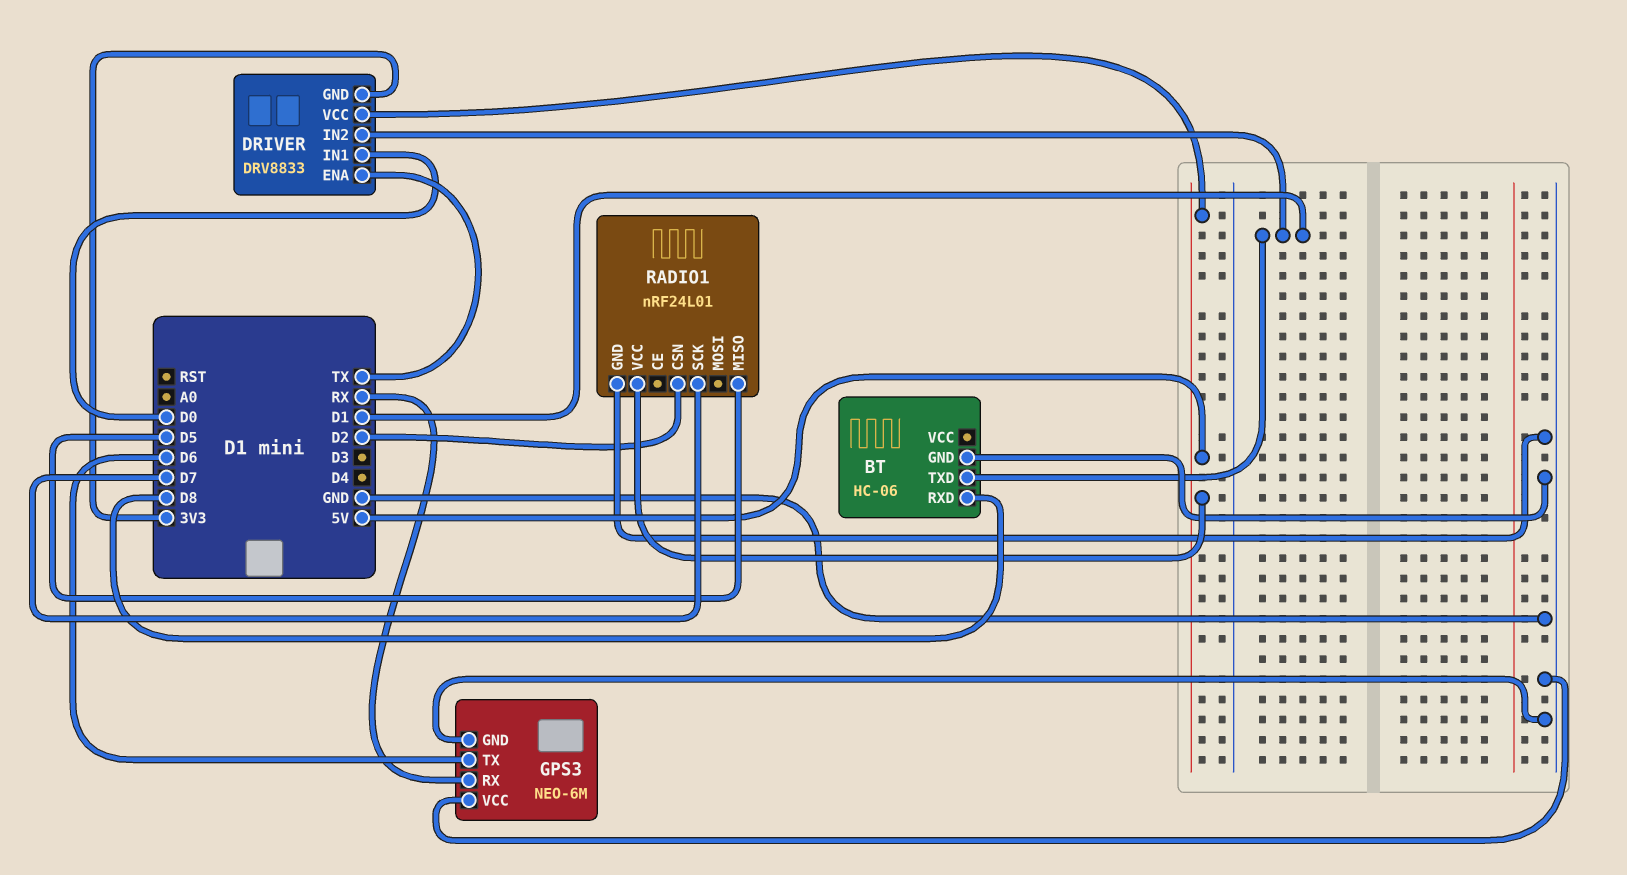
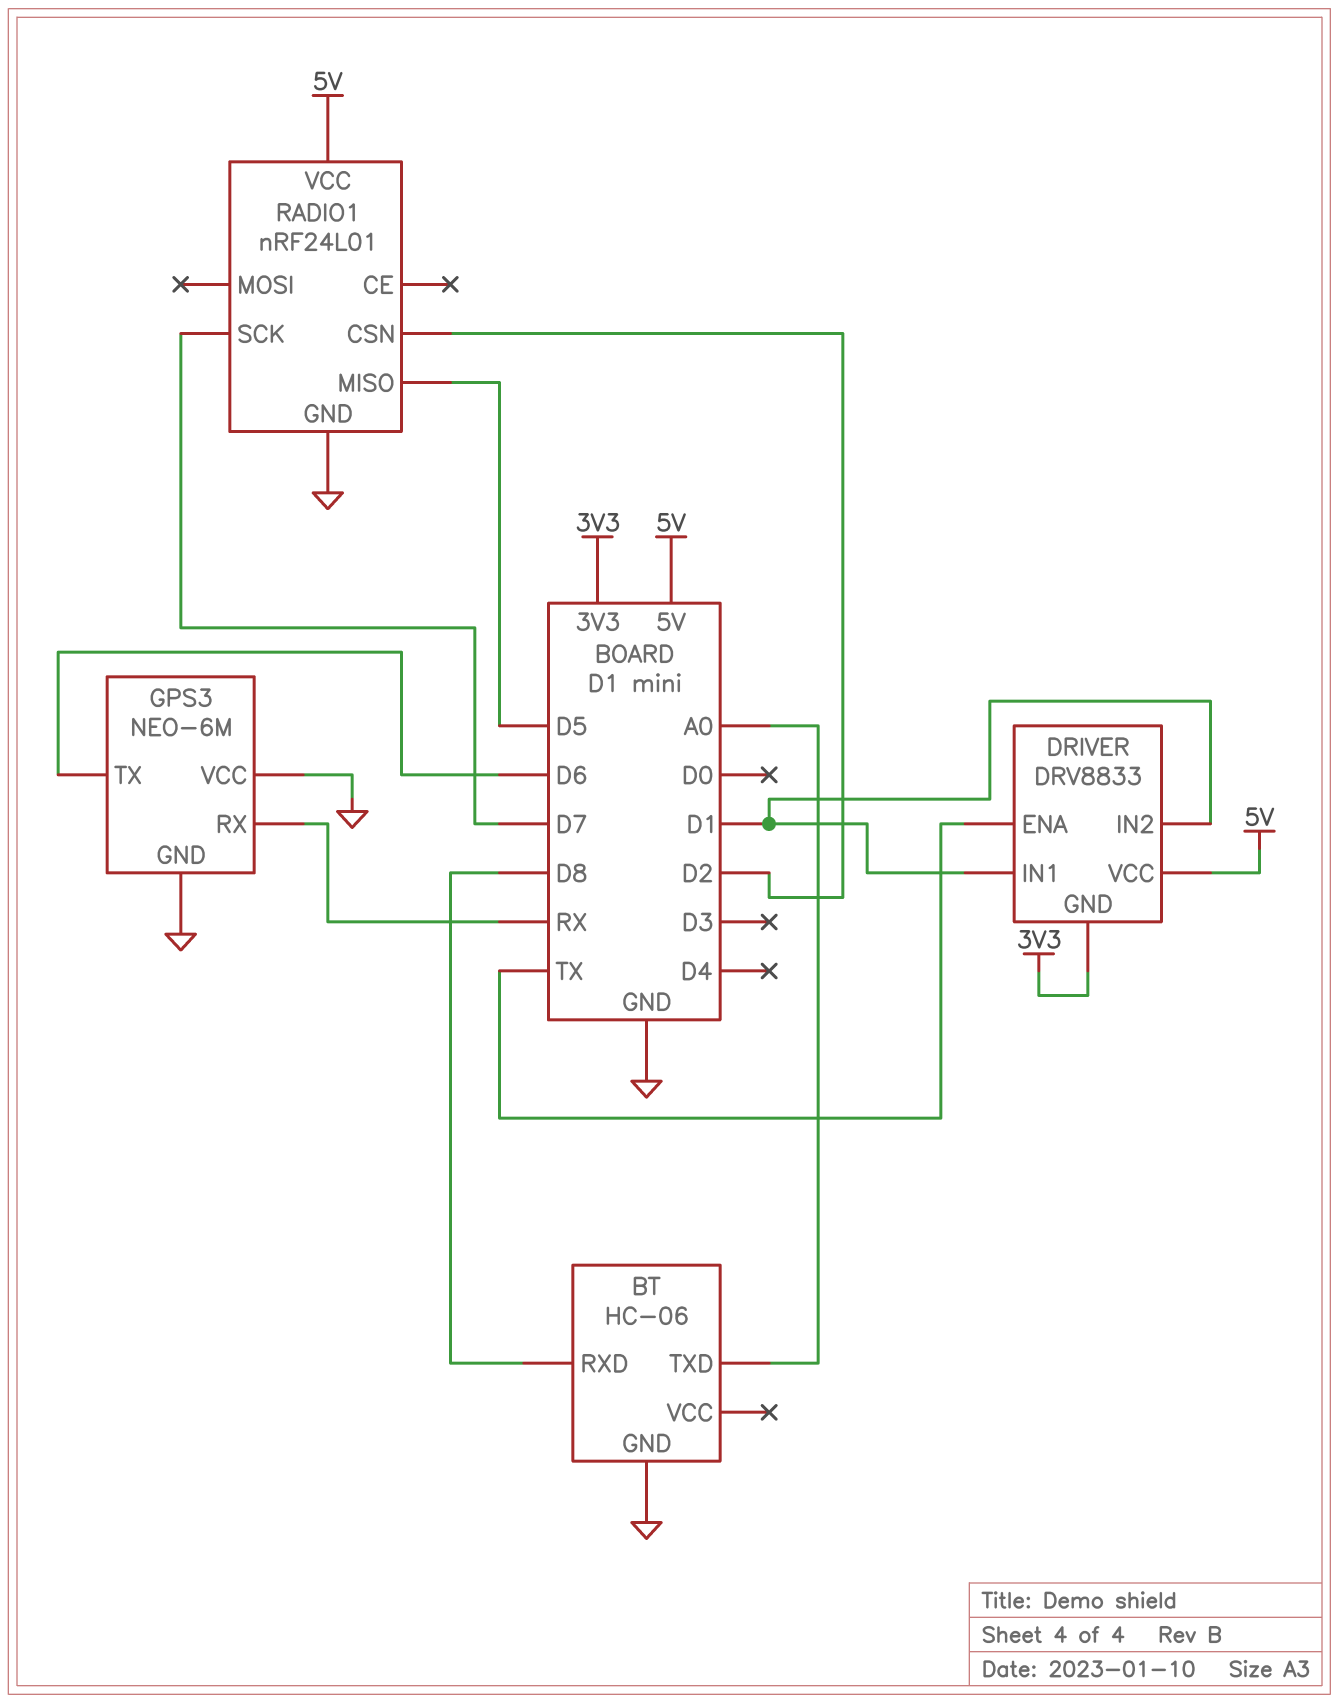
BT pin TXD: D1 -> A0
DRIVER pin IN1: D0 -> D1

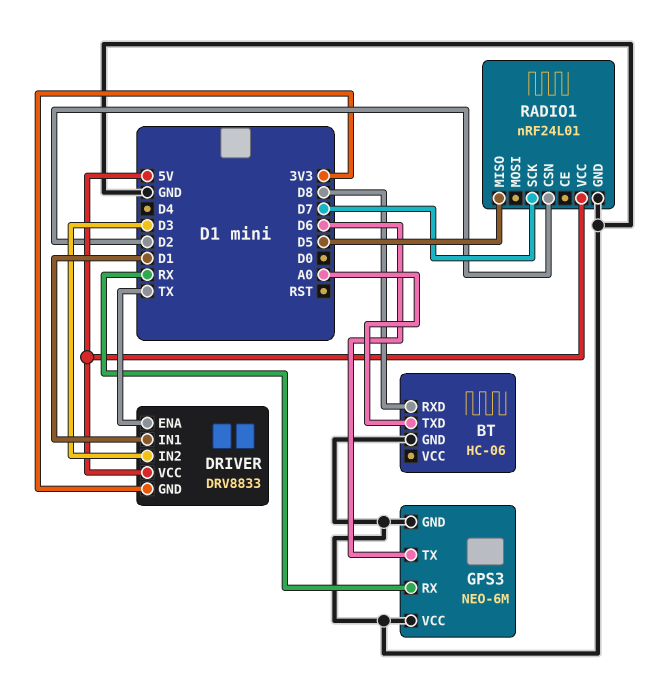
DRIVER pin IN2: D1 -> D3

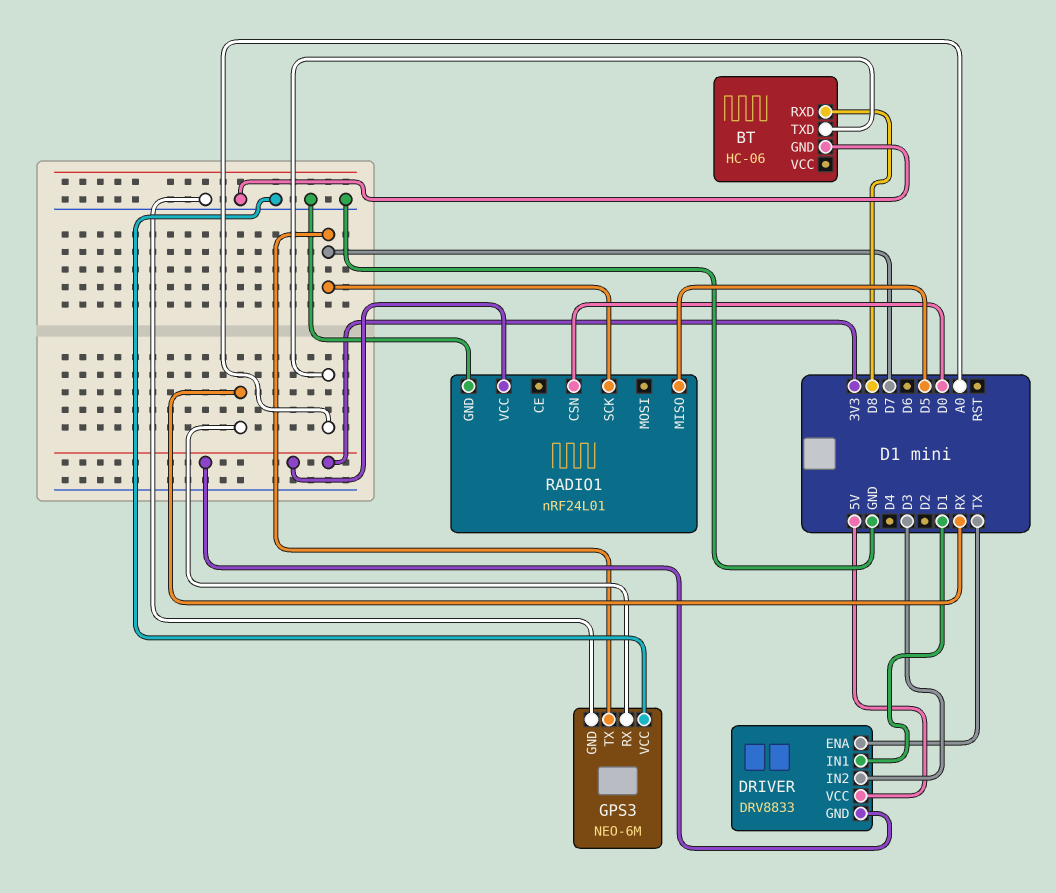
GPS3 pin TX: D6 -> D7
RADIO1 pin CSN: D2 -> D0
RADIO1 pin VCC: 5V -> 3V3

